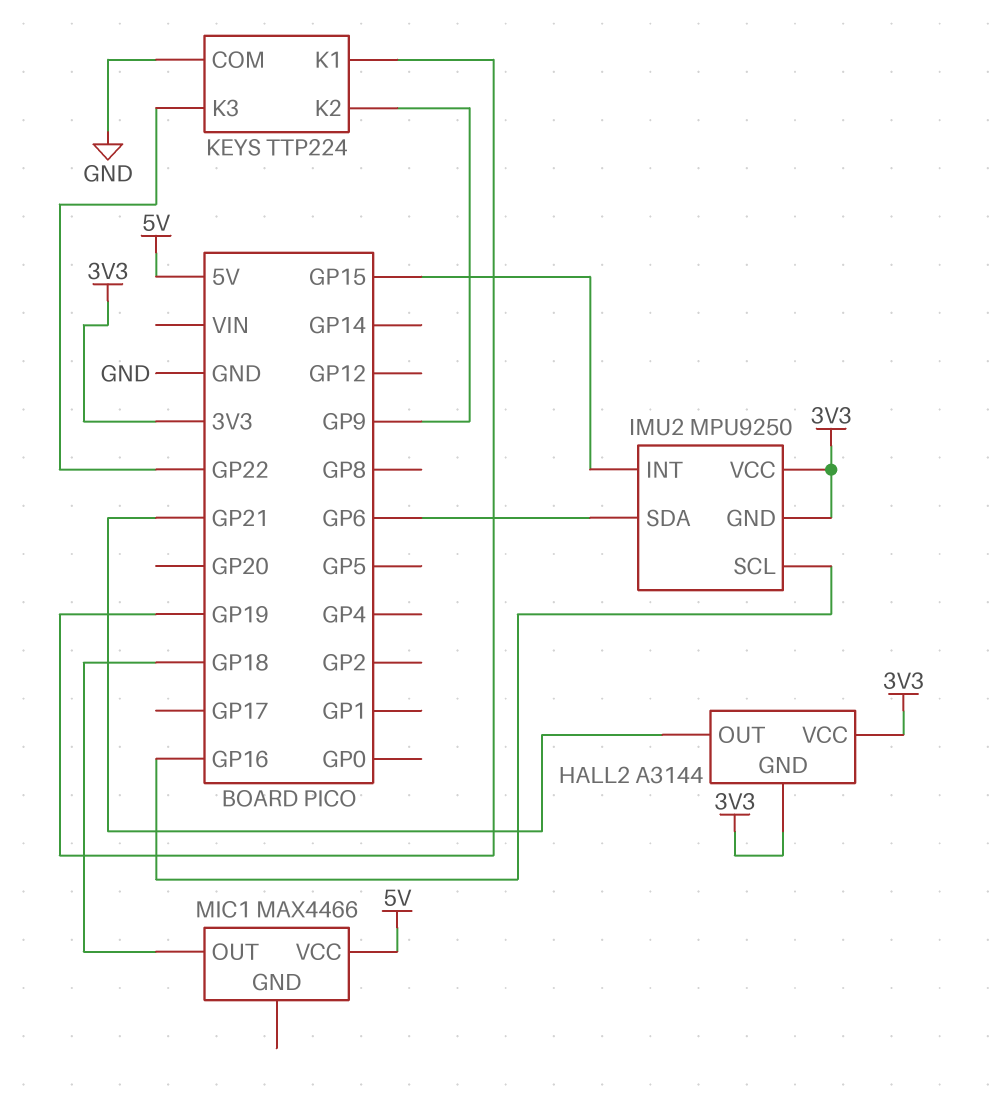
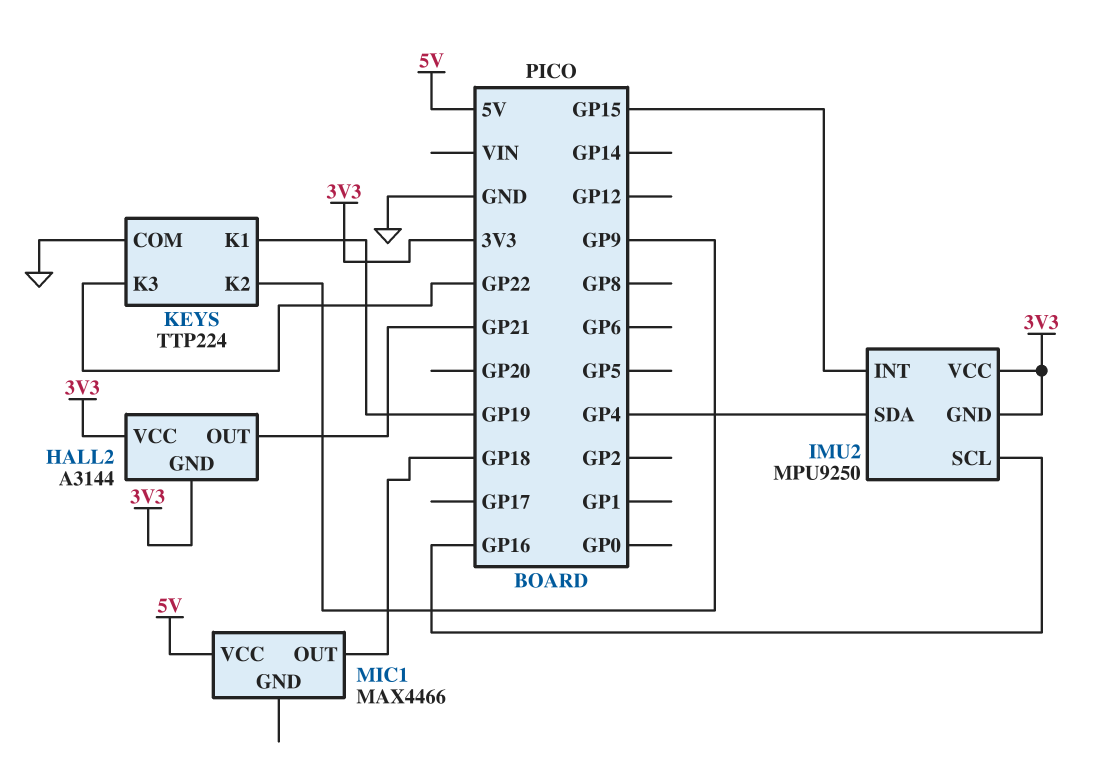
IMU2 pin SDA: GP6 -> GP4

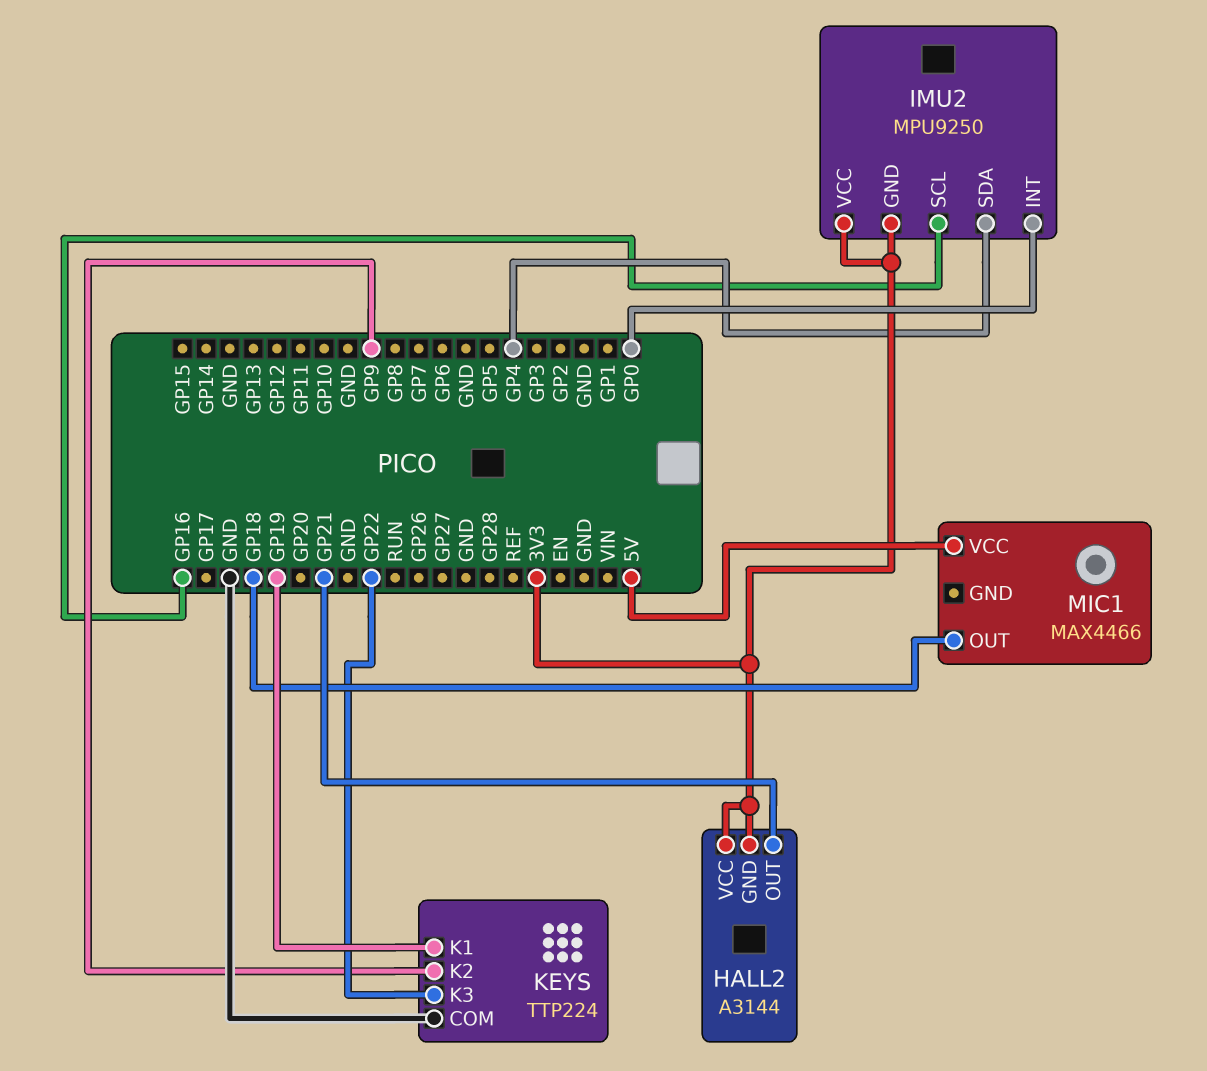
IMU2 pin INT: GP15 -> GP0

